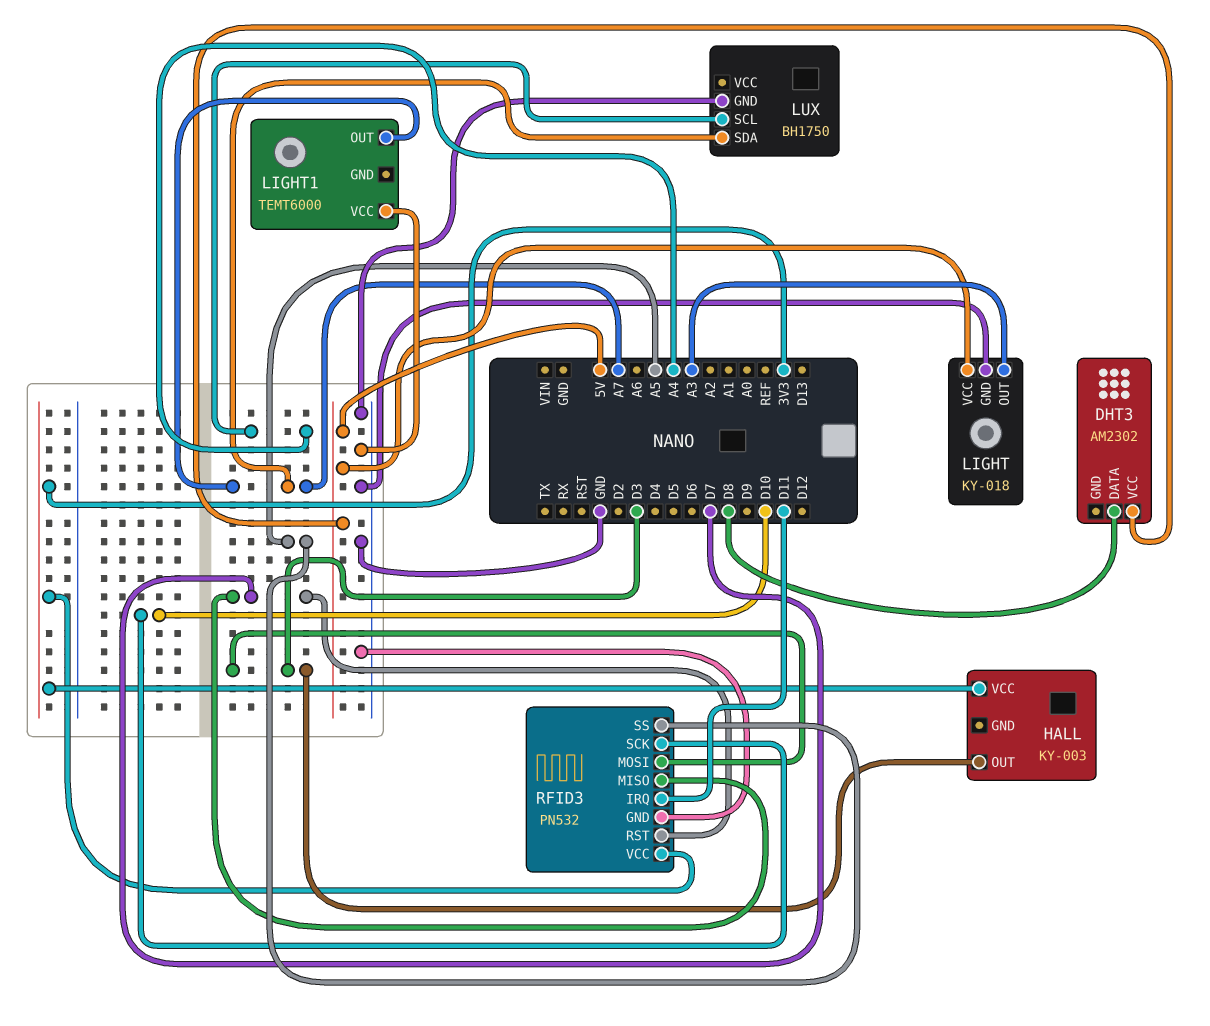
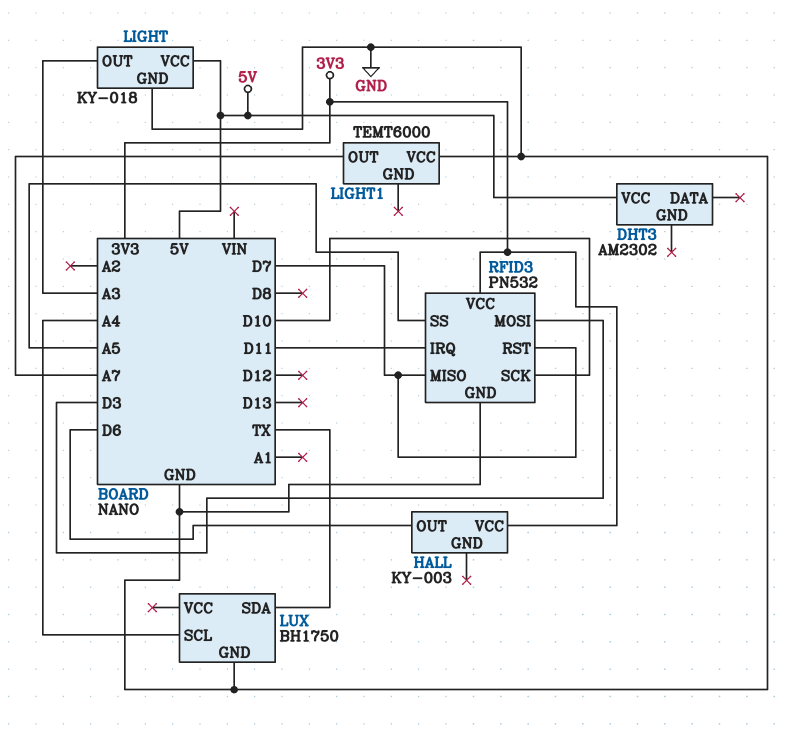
DHT3 pin DATA: D8 -> none
HALL pin OUT: D3 -> D6
LUX pin SDA: A7 -> TX

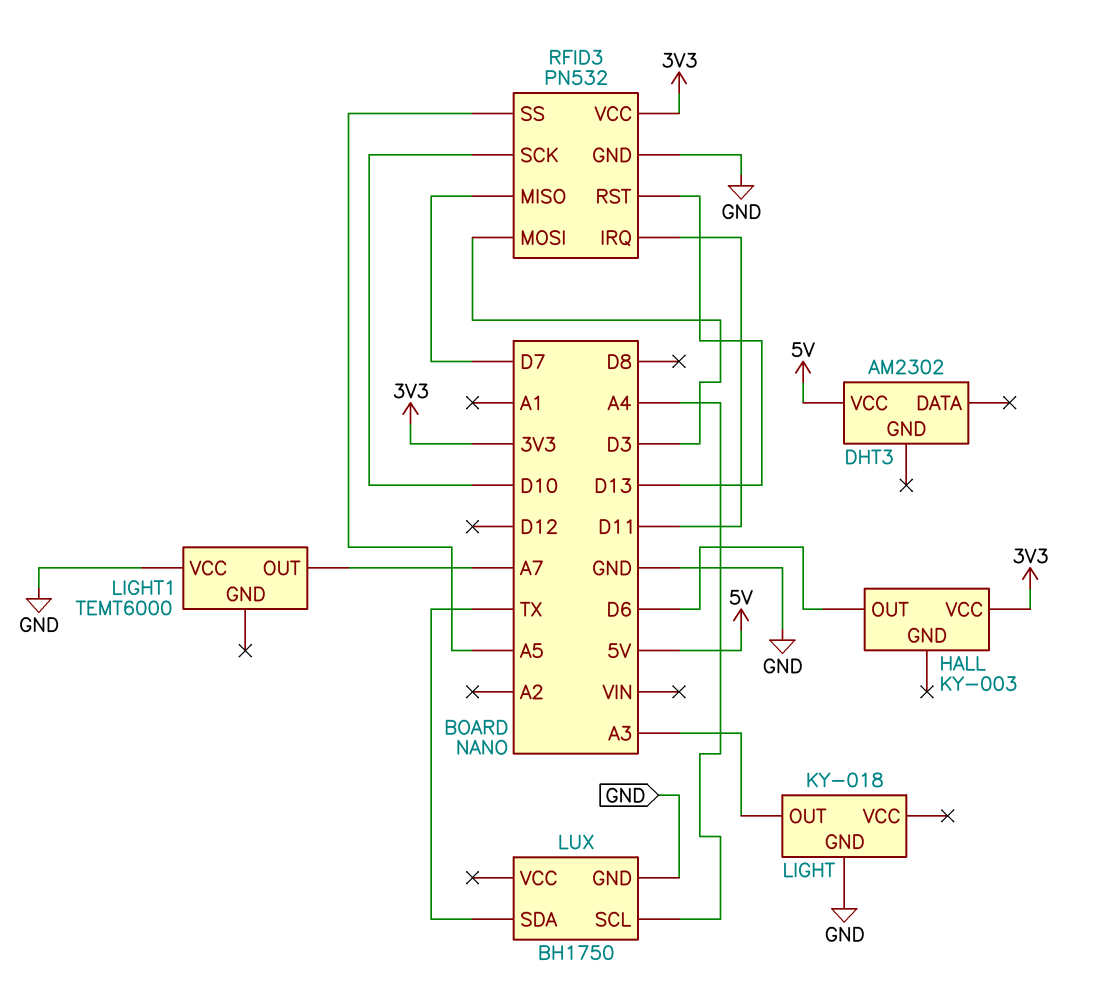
LIGHT pin VCC: 5V -> none
RFID3 pin RST: D7 -> D13

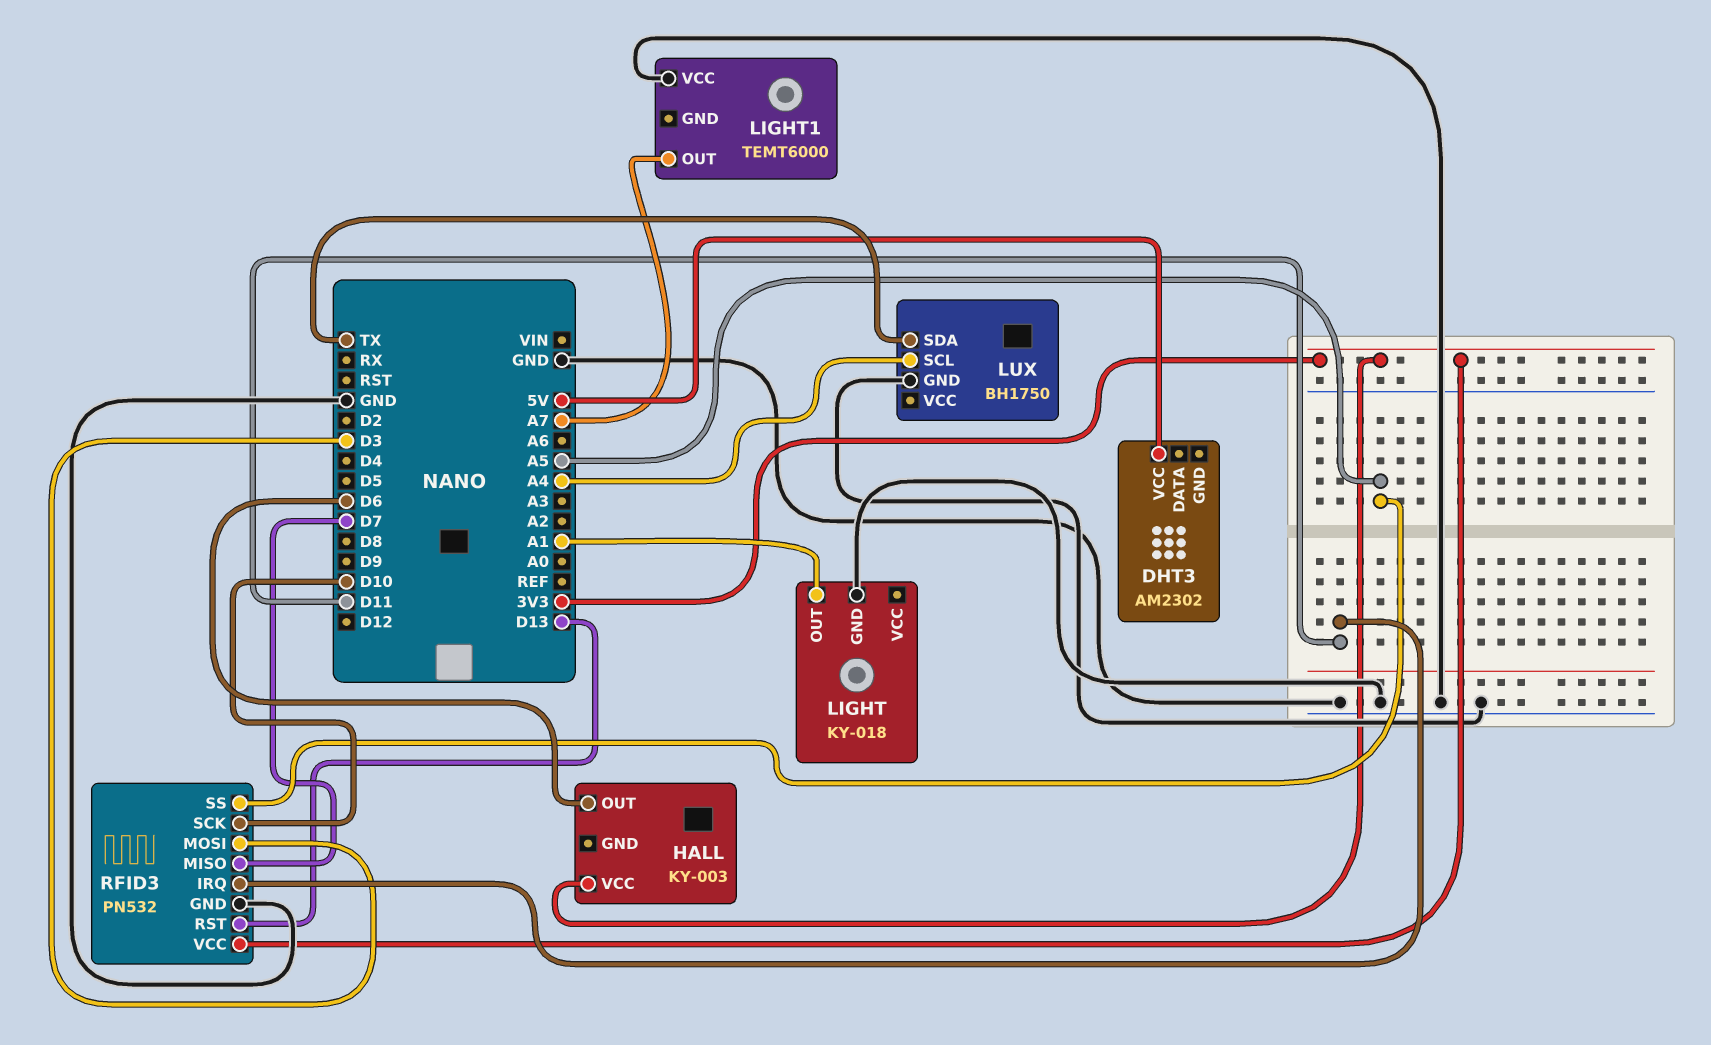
LIGHT pin OUT: A3 -> A1

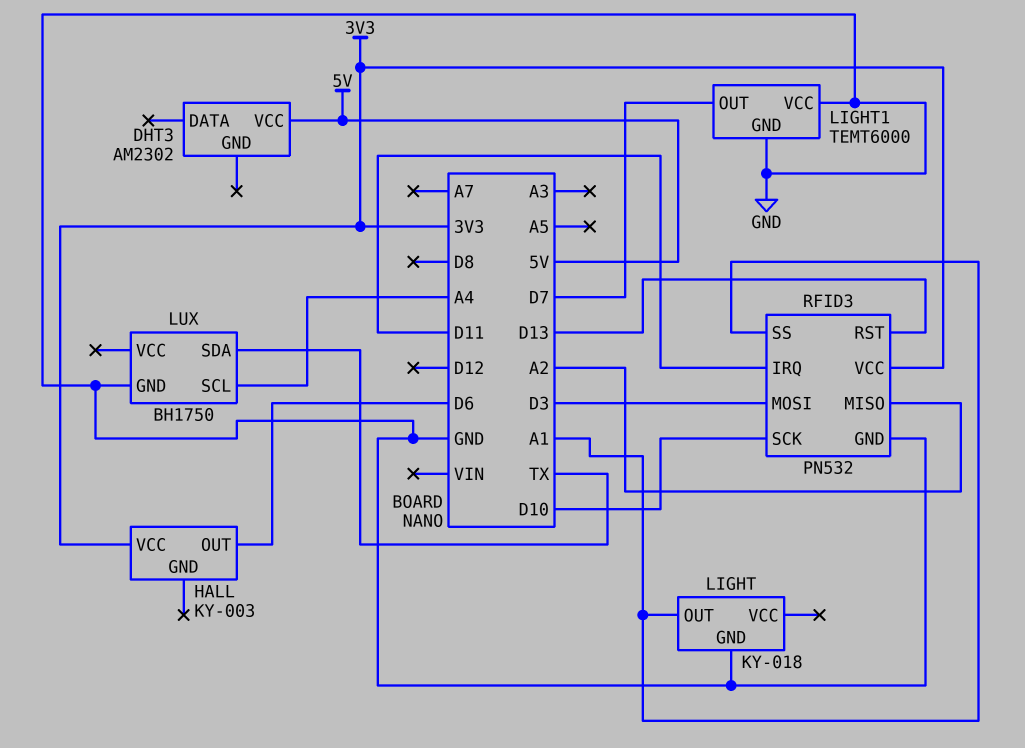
LIGHT1 pin GND: none -> GND
LIGHT1 pin OUT: A7 -> D7
RFID3 pin MISO: D7 -> A2
RFID3 pin SS: A5 -> A1

